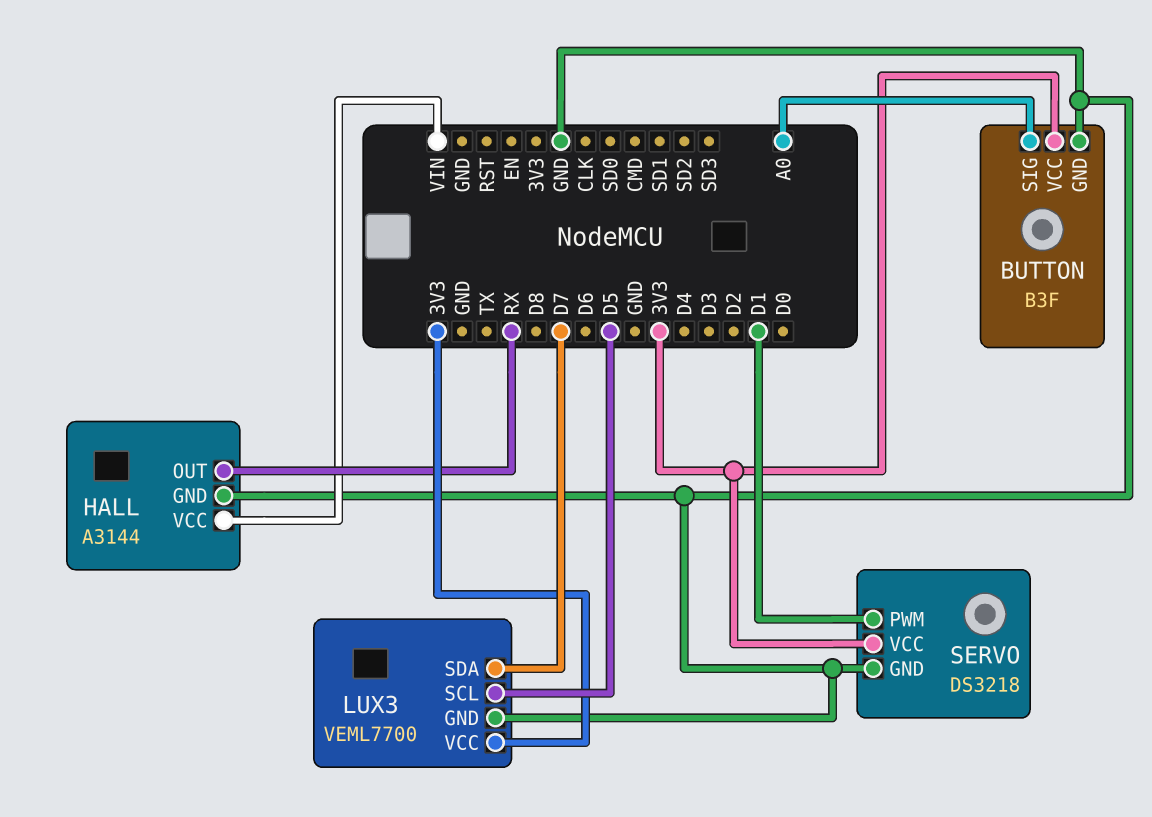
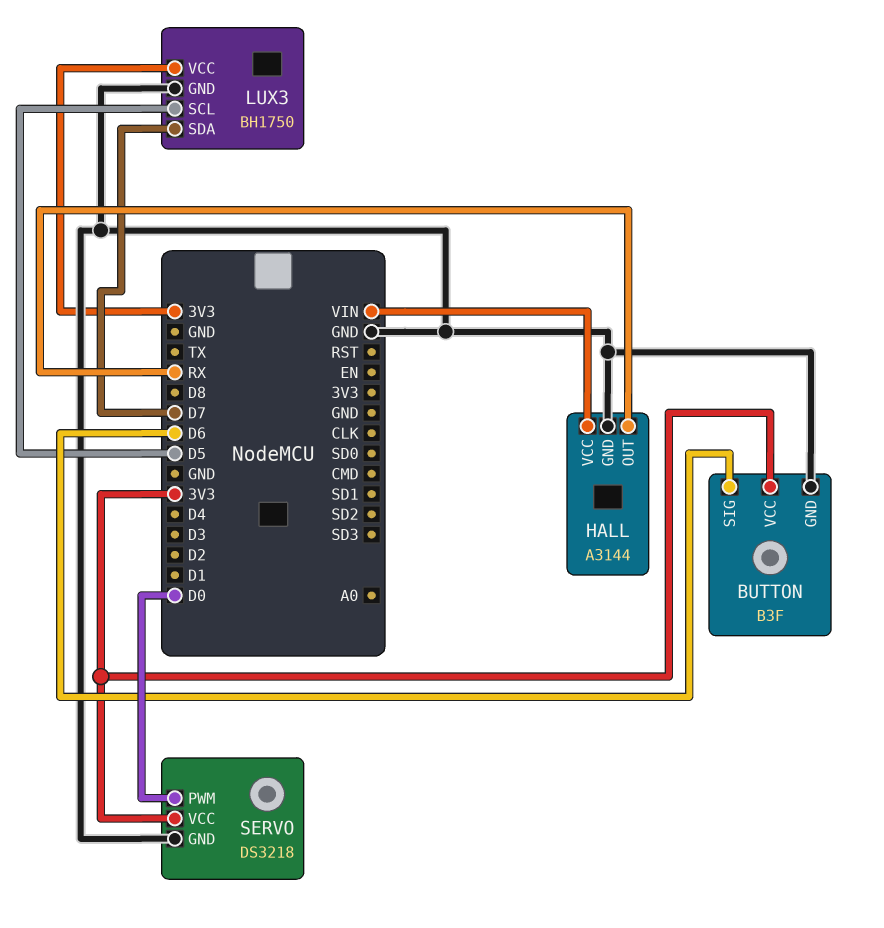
BUTTON pin SIG: A0 -> D6
LUX3: VEML7700 -> BH1750
SERVO pin PWM: D1 -> D0

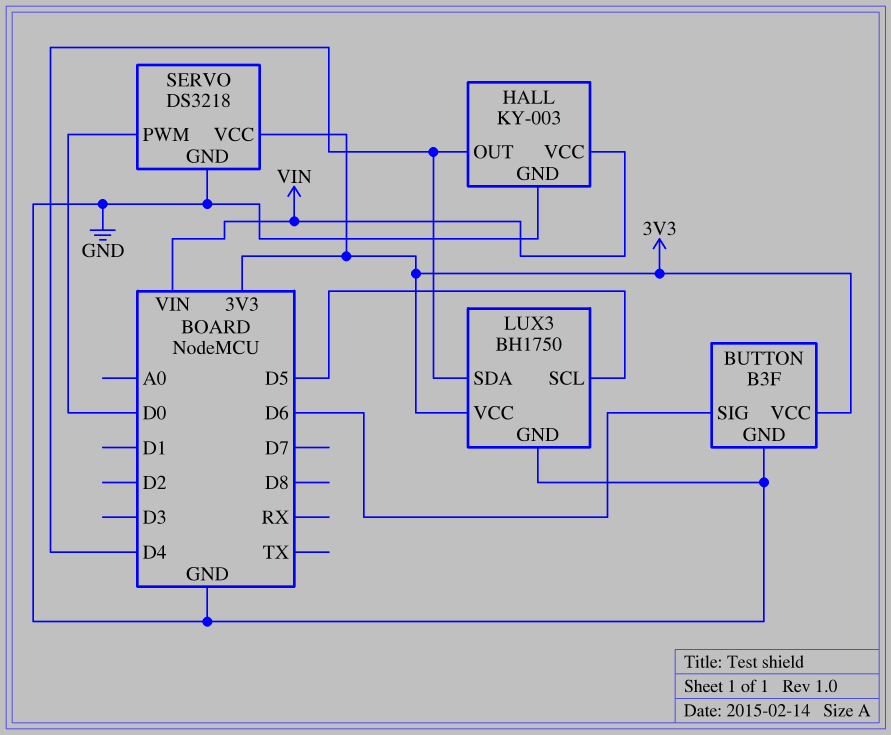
HALL: A3144 -> KY-003
HALL pin OUT: RX -> D4
LUX3 pin SDA: D7 -> D4

